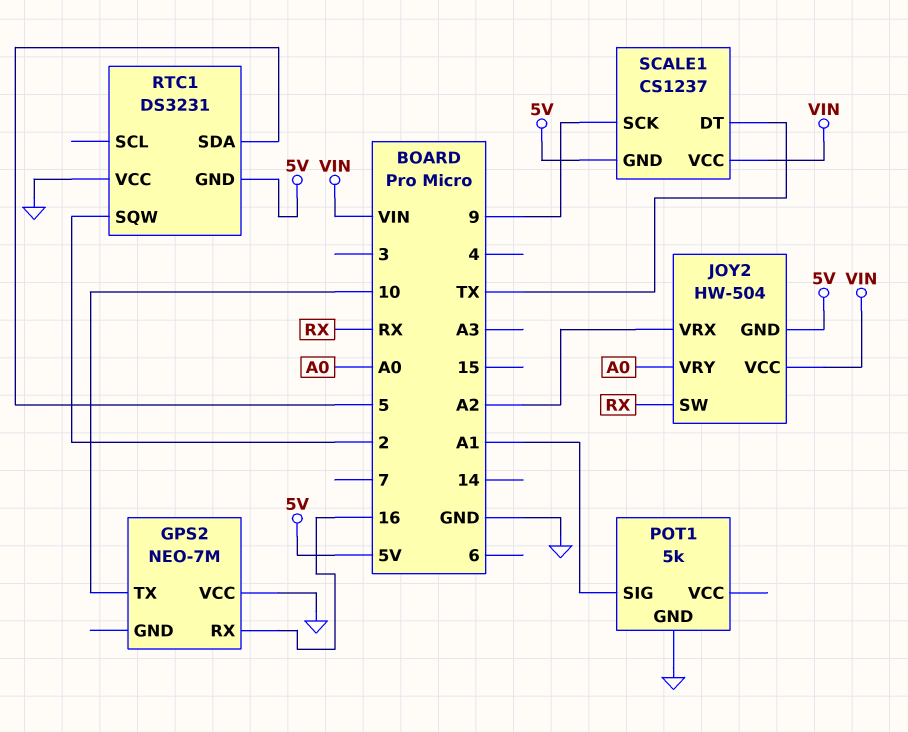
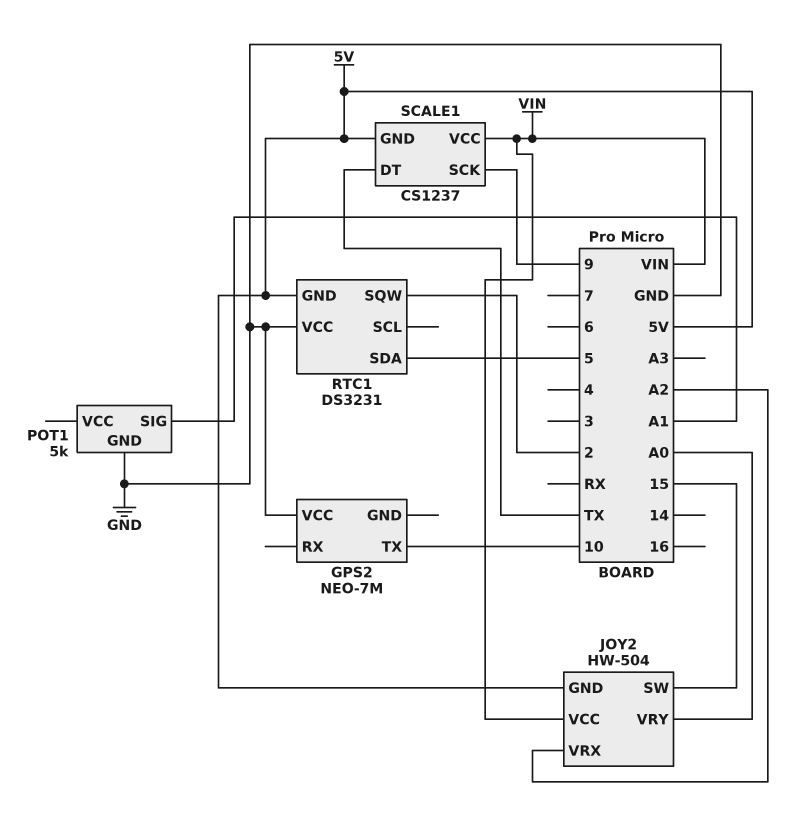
GPS2 pin RX: 16 -> none
JOY2 pin SW: RX -> 15

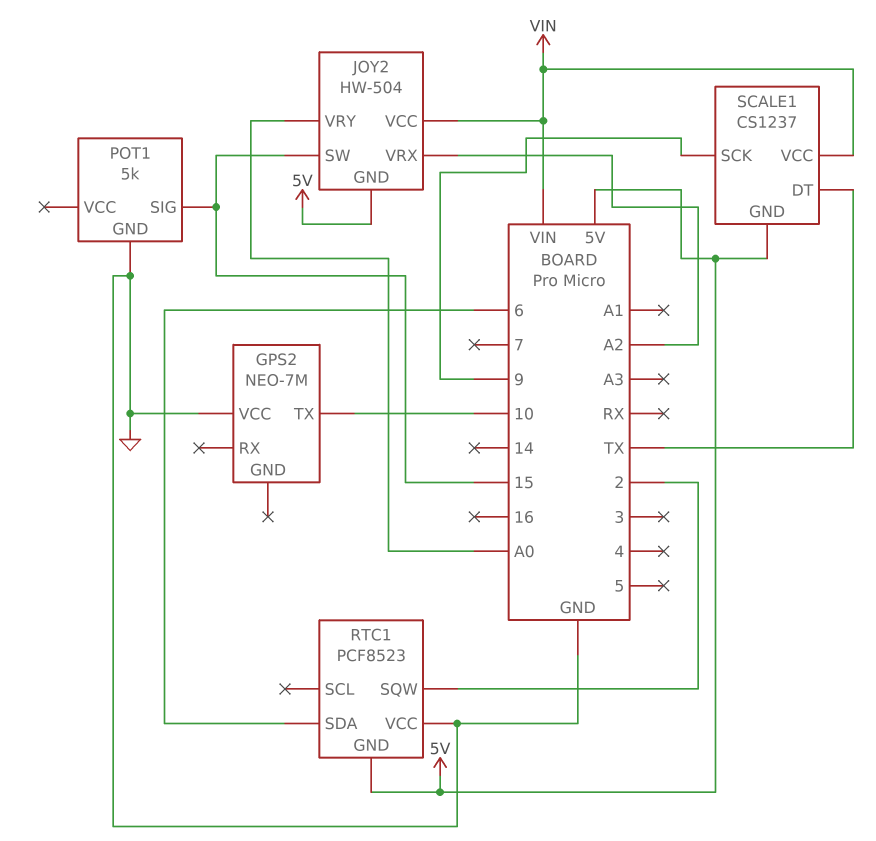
POT1 pin SIG: A1 -> 15
RTC1: DS3231 -> PCF8523
RTC1 pin SDA: 5 -> 6

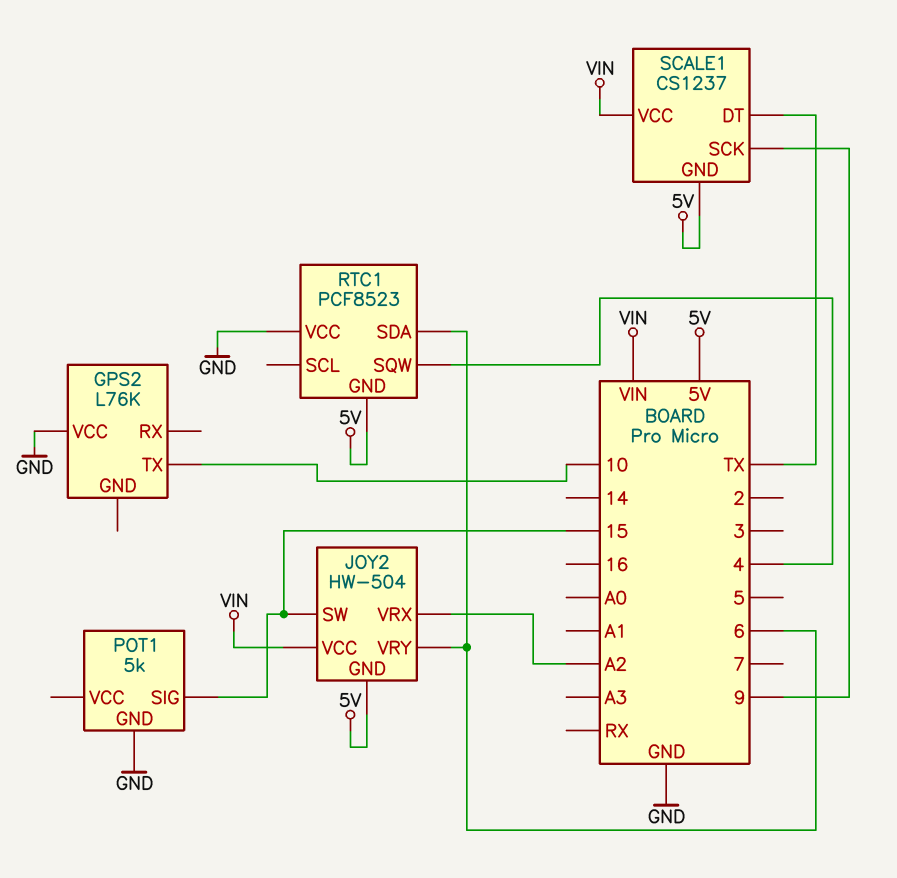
GPS2: NEO-7M -> L76K
JOY2 pin VRY: A0 -> 6
RTC1 pin SQW: 2 -> 4

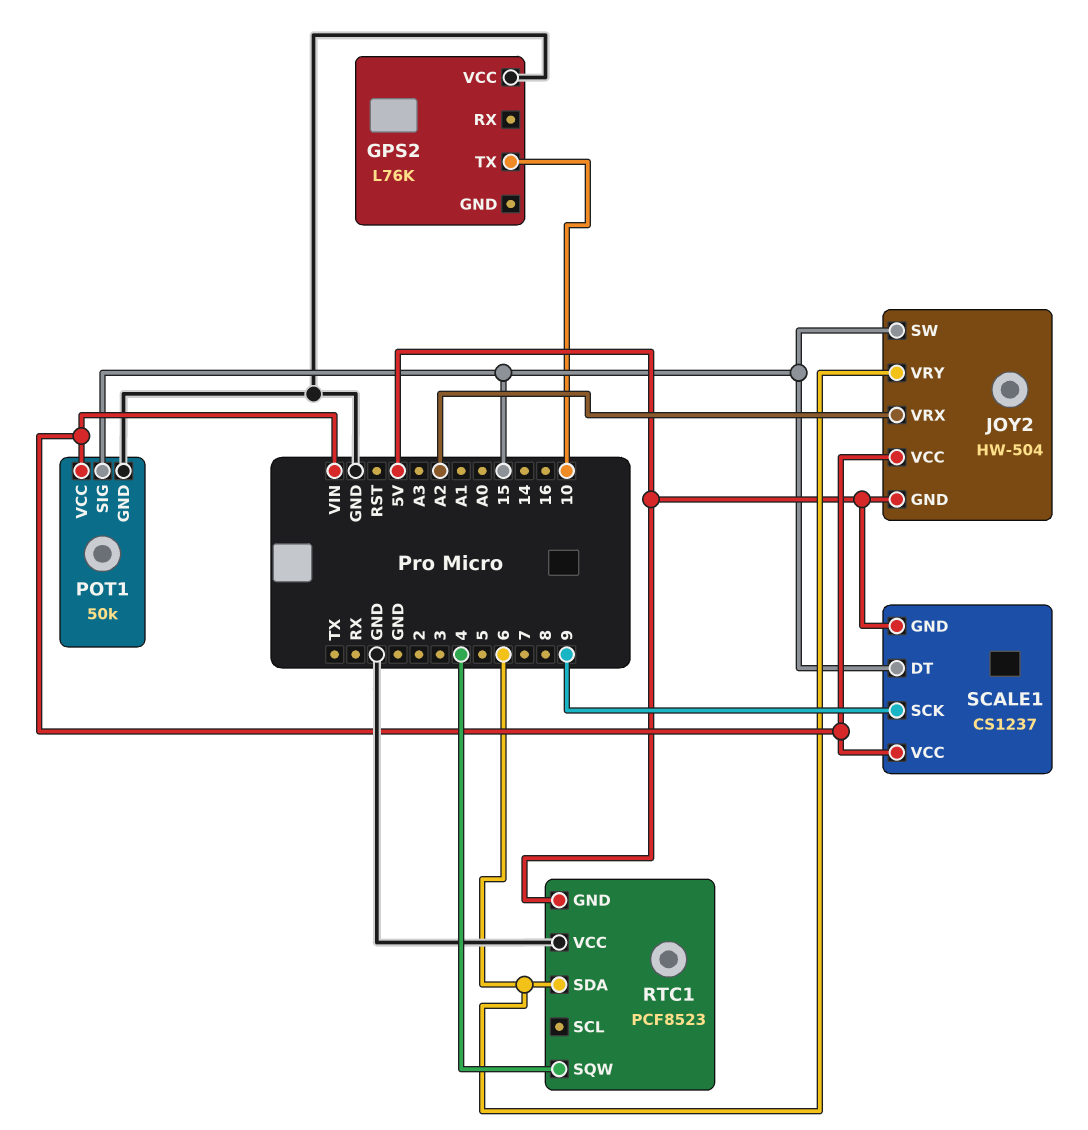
POT1: 5k -> 50k
POT1 pin VCC: none -> VIN
SCALE1 pin DT: TX -> 15

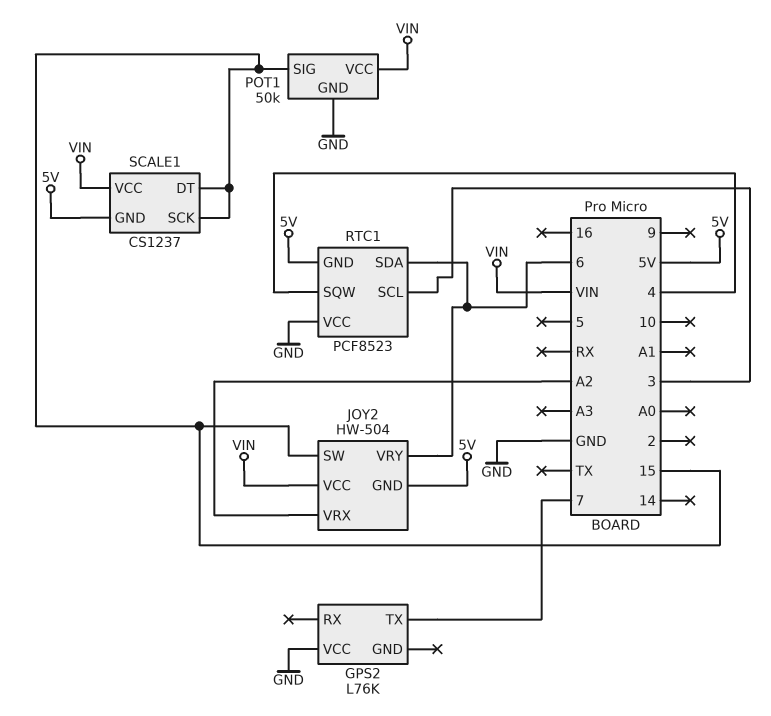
GPS2 pin TX: 10 -> 7
RTC1 pin SCL: none -> 3
SCALE1 pin SCK: 9 -> 15

